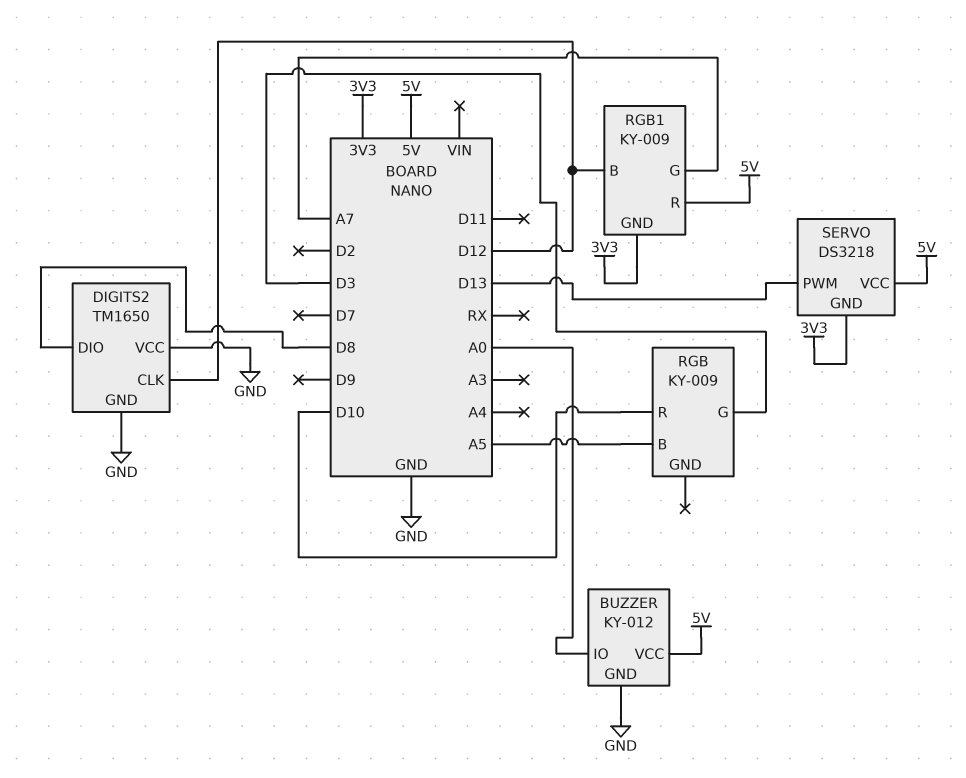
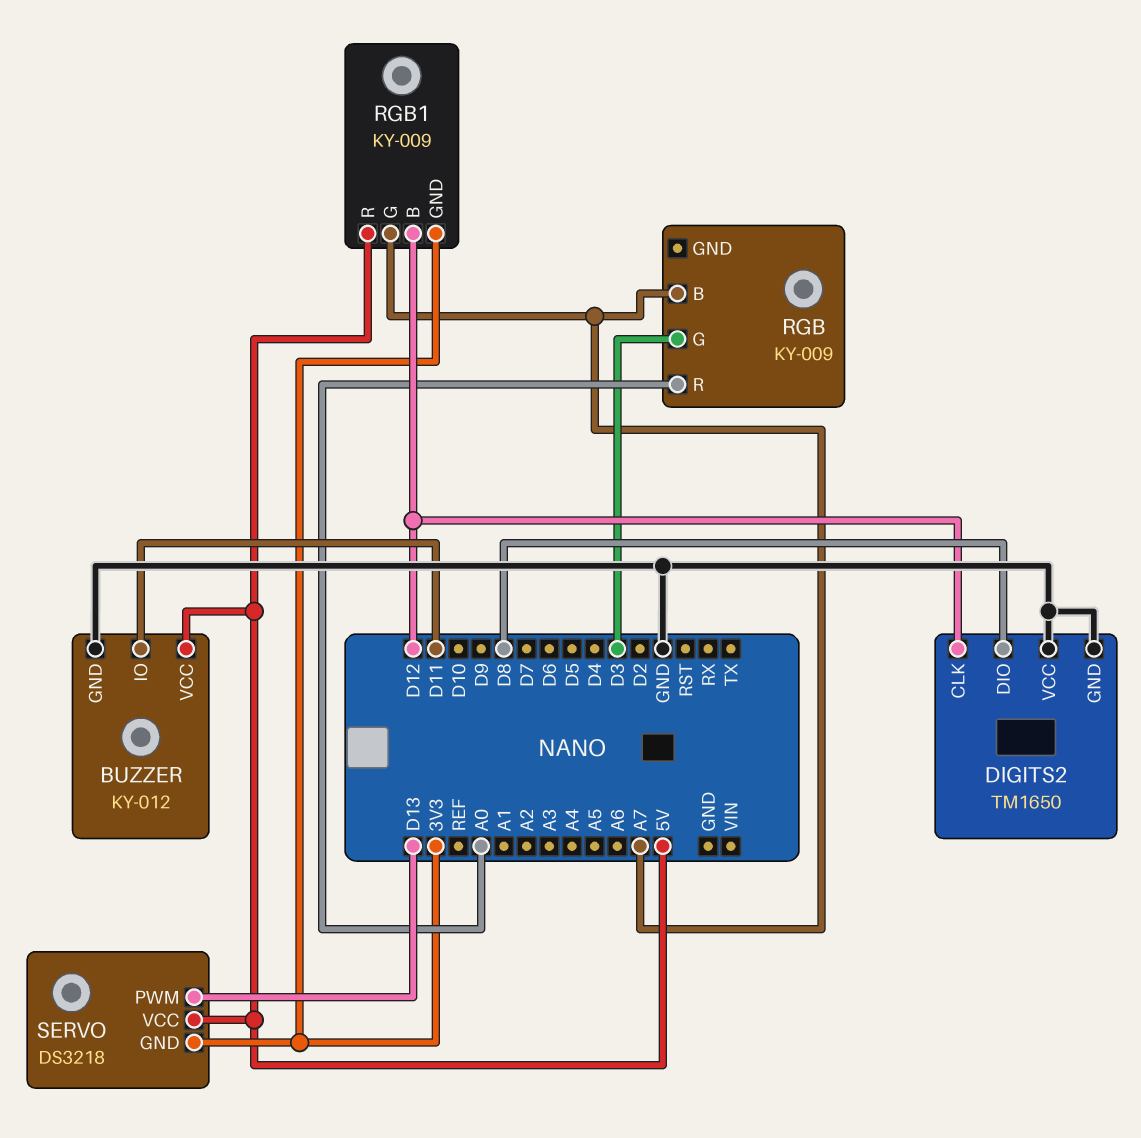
BUZZER pin IO: A0 -> D11
RGB pin B: A5 -> A7
RGB pin R: D10 -> A0

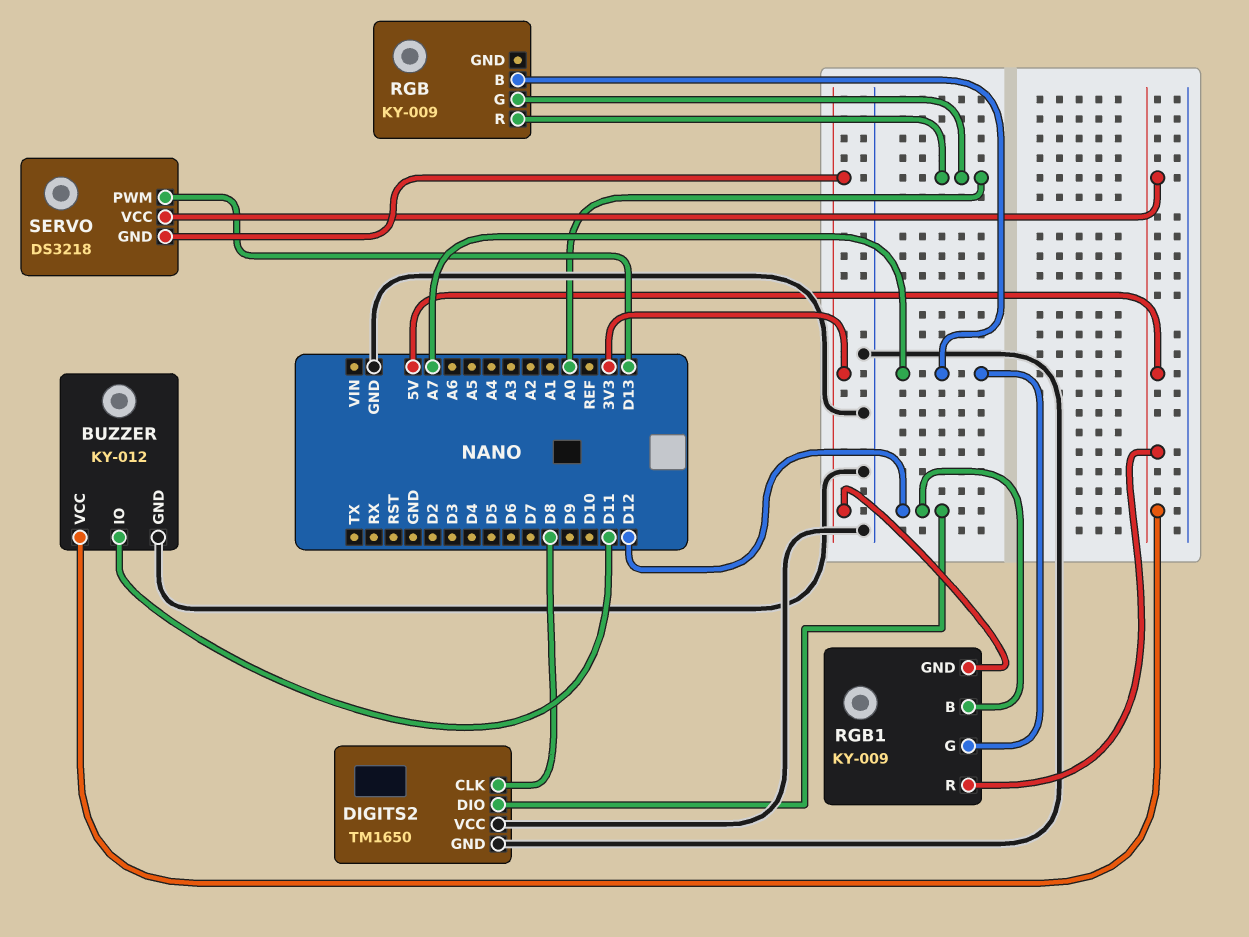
DIGITS2 pin CLK: D12 -> D8
DIGITS2 pin DIO: D8 -> D12
RGB pin G: D3 -> A0

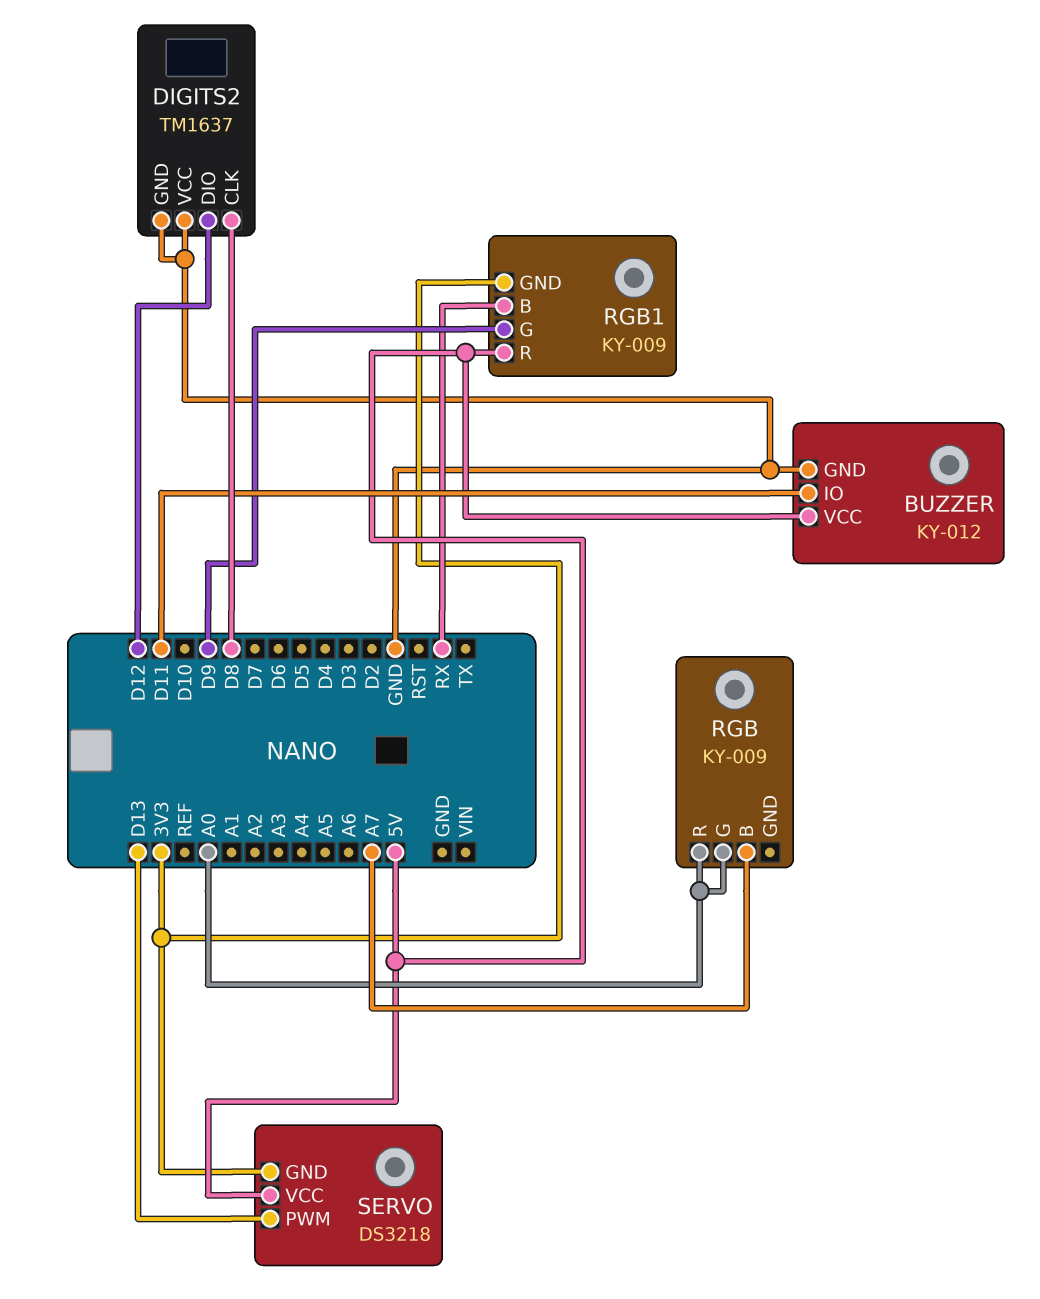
DIGITS2: TM1650 -> TM1637
RGB1 pin B: D12 -> RX
RGB1 pin G: A7 -> D9

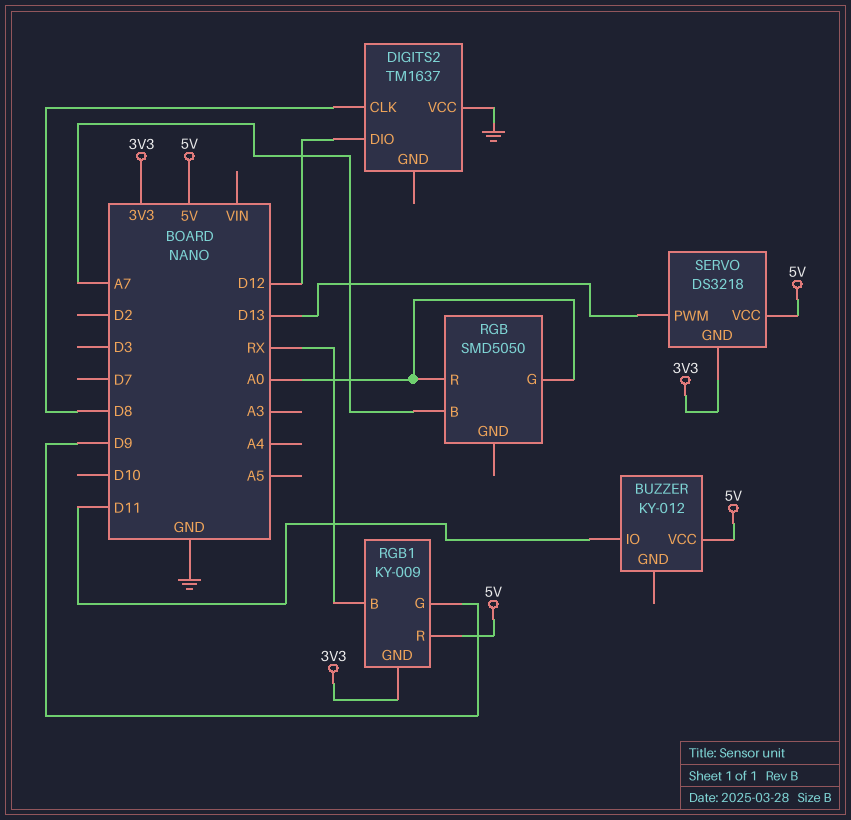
BUZZER pin GND: GND -> none
DIGITS2 pin GND: GND -> none
RGB: KY-009 -> SMD5050

